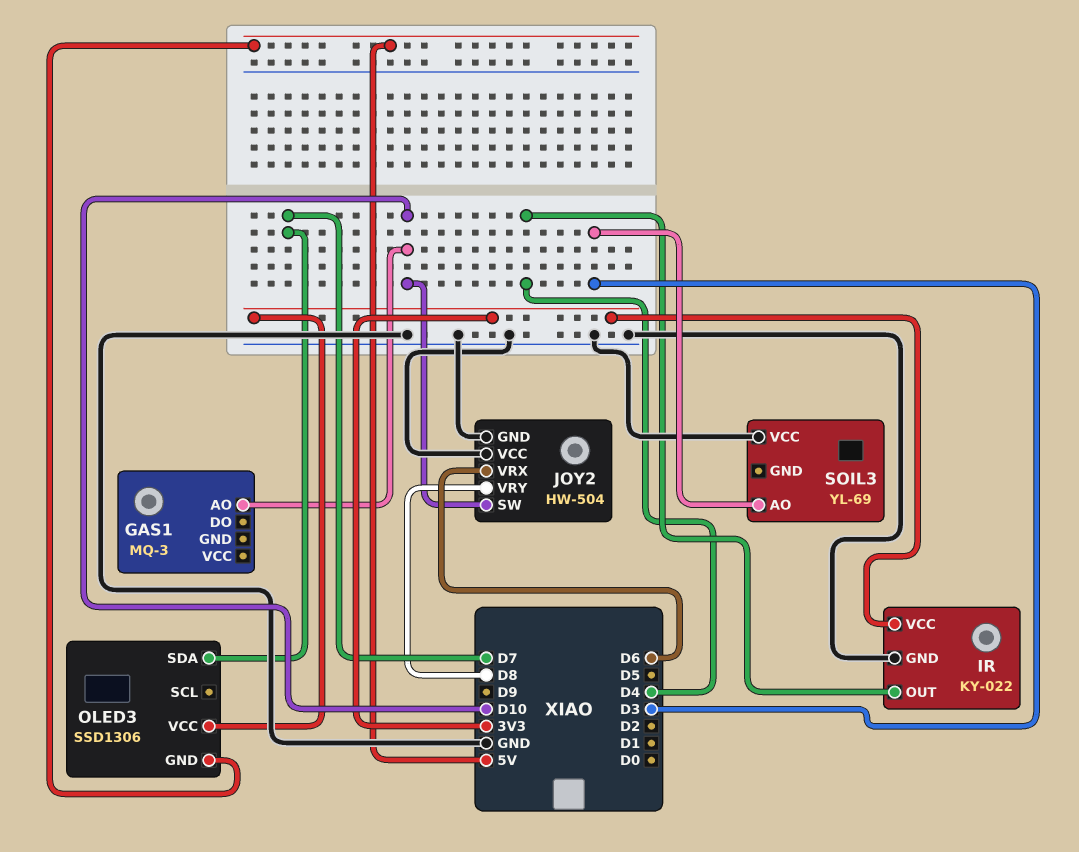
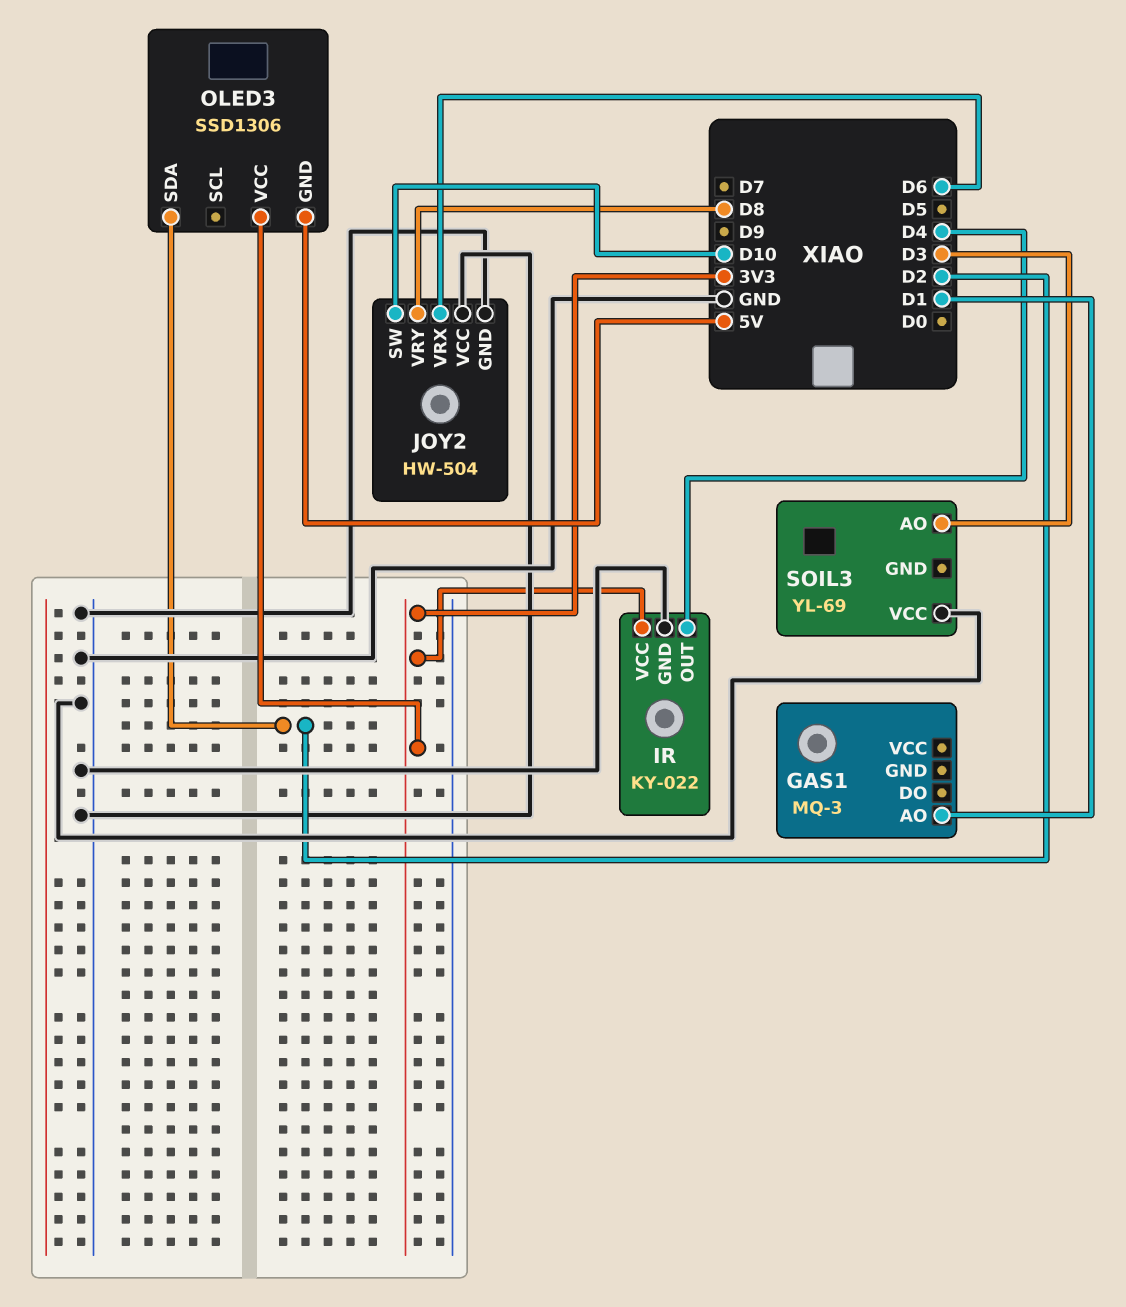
GAS1 pin AO: D10 -> D1
OLED3 pin SDA: D7 -> D2

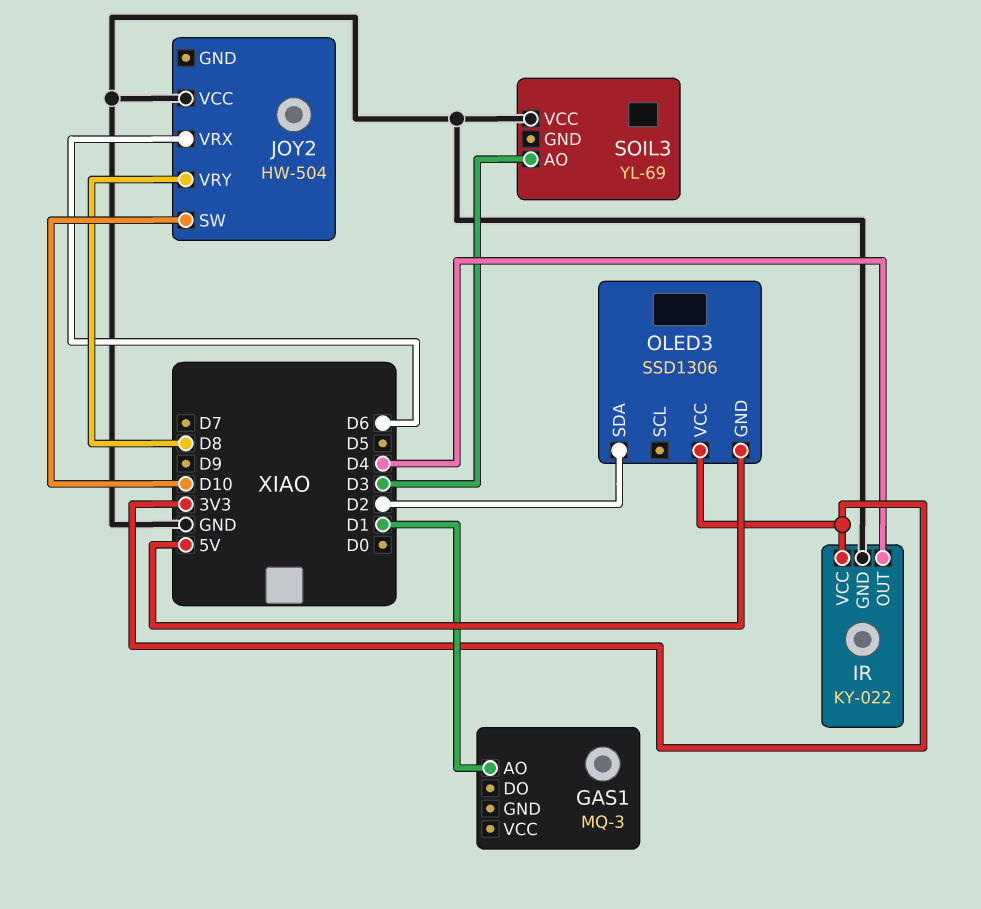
JOY2 pin GND: GND -> none

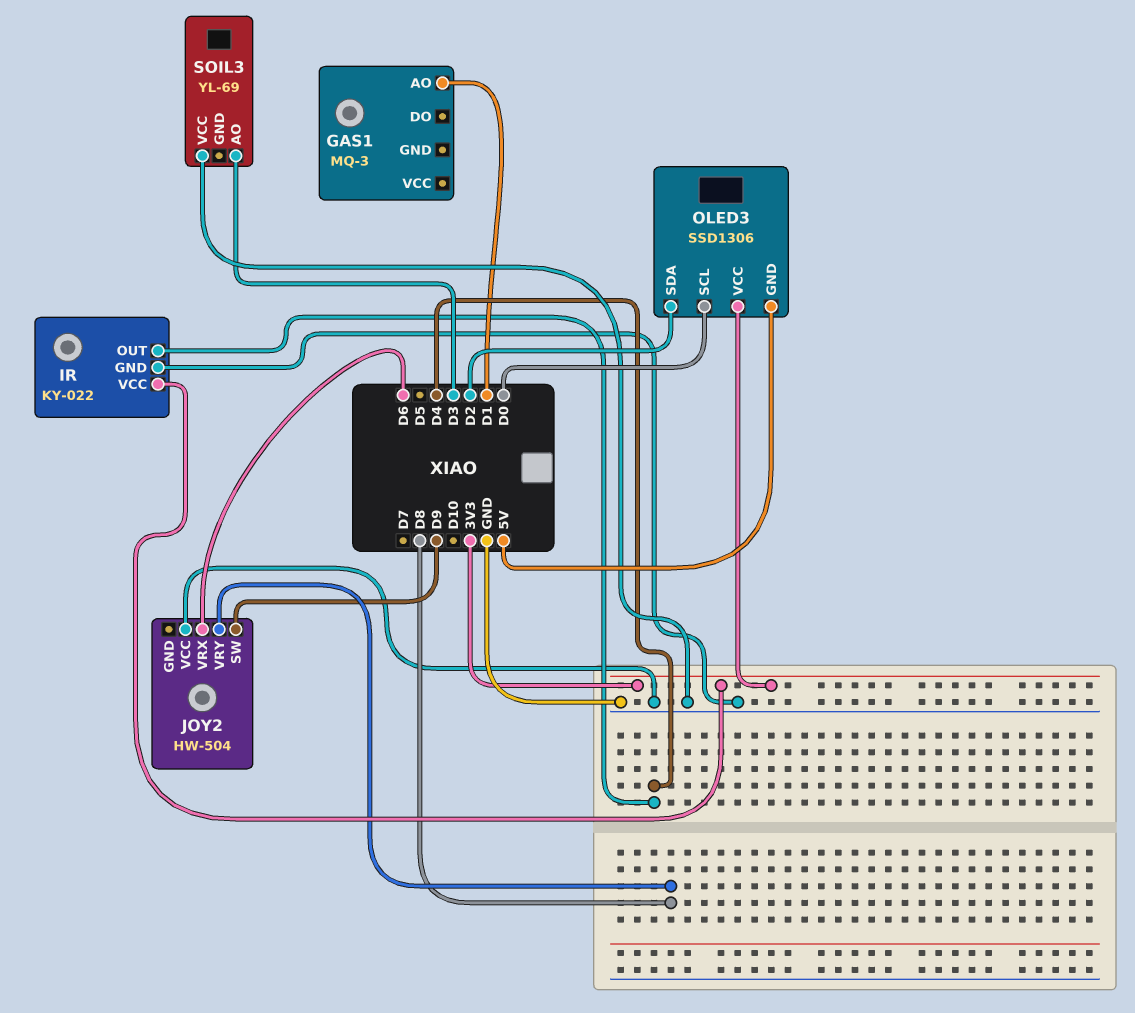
JOY2 pin SW: D10 -> D9
OLED3 pin SCL: none -> D0

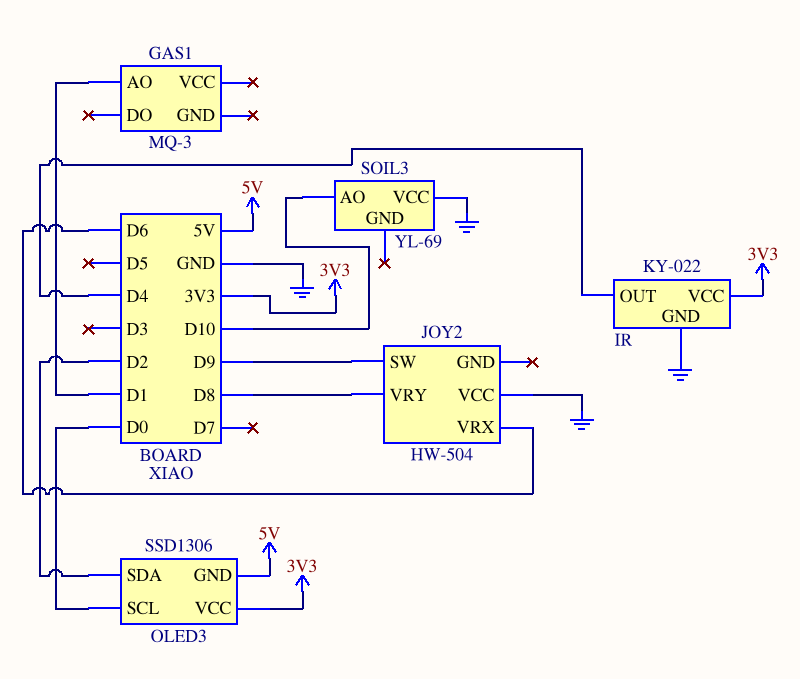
SOIL3 pin AO: D3 -> D10

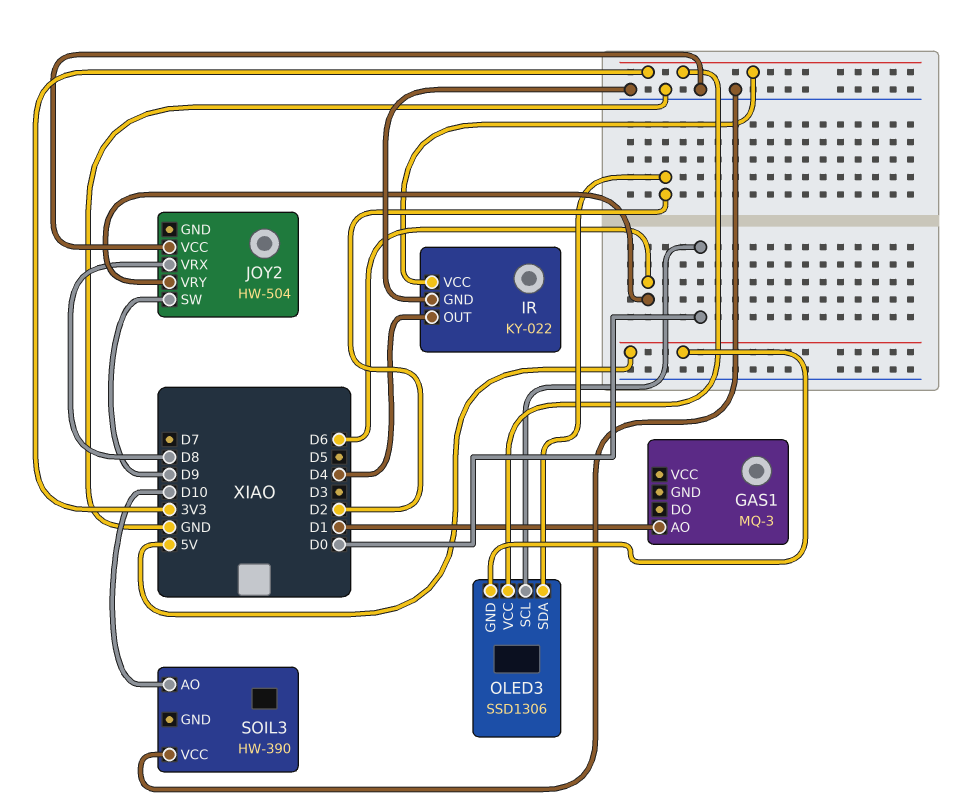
JOY2 pin VRX: D6 -> D8
JOY2 pin VRY: D8 -> D6
SOIL3: YL-69 -> HW-390

